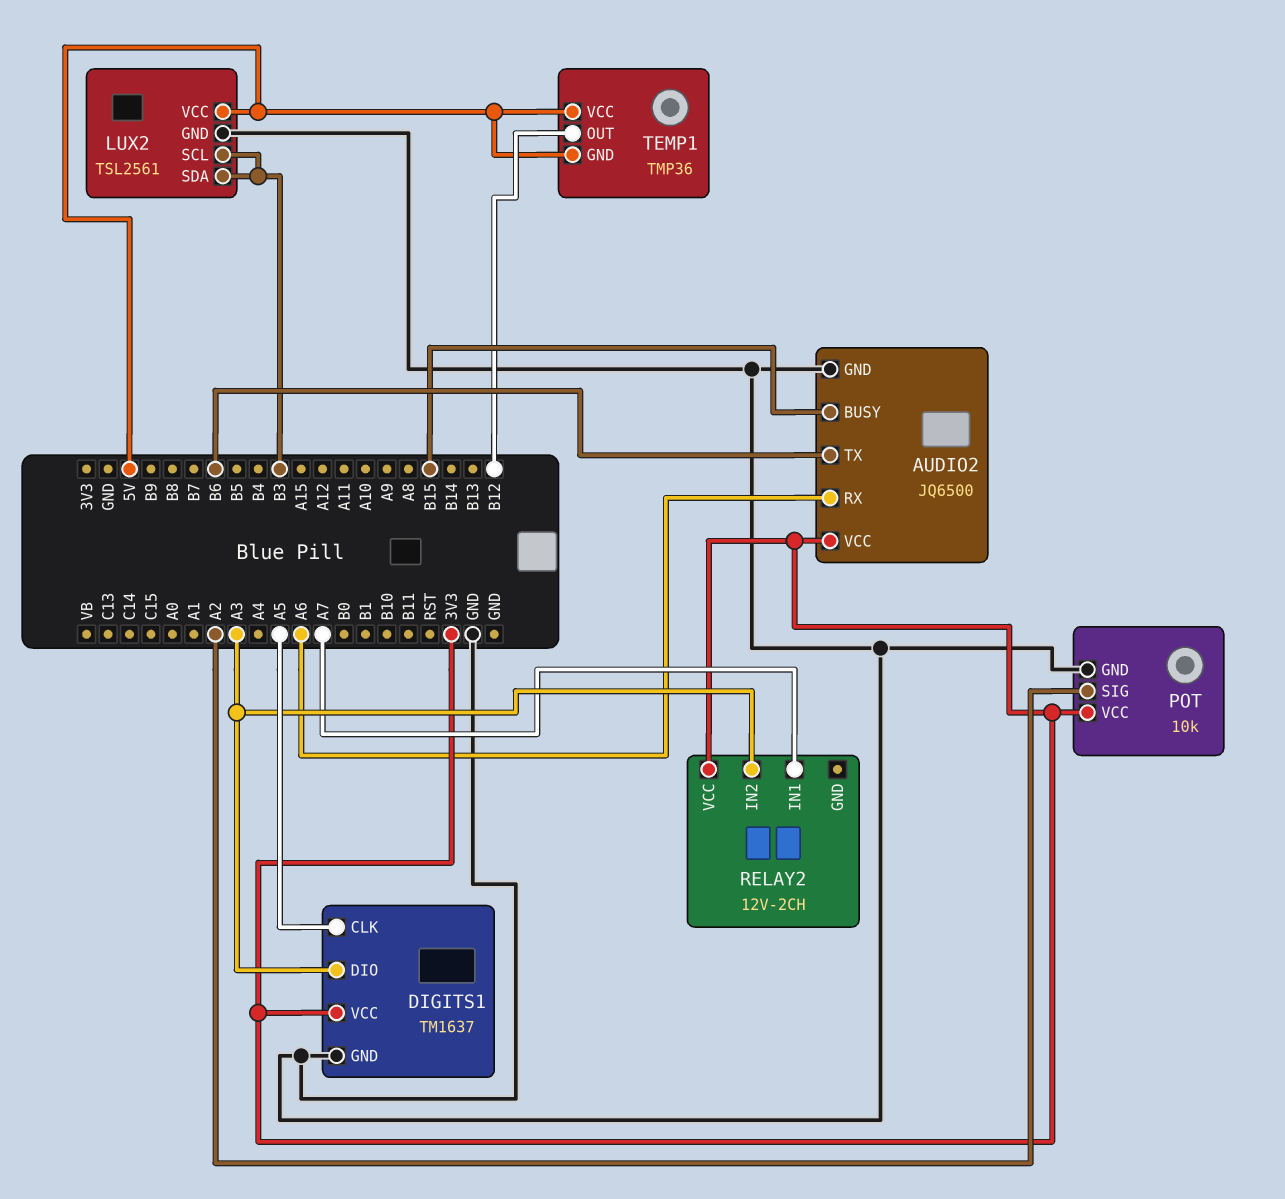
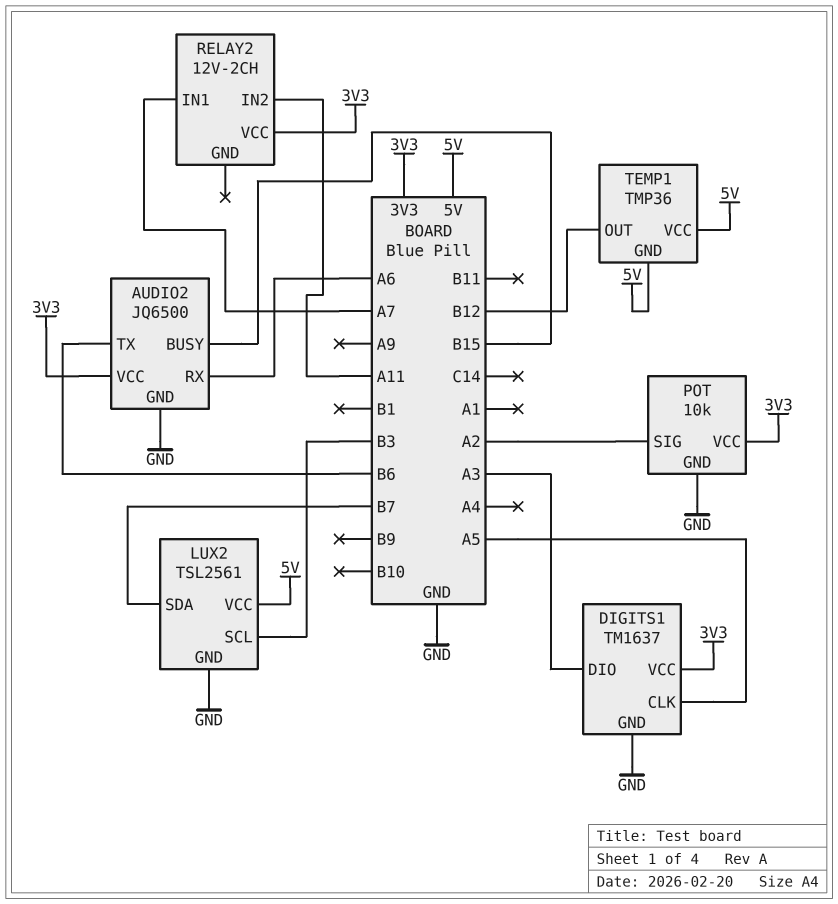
LUX2 pin SDA: B3 -> B7
RELAY2 pin IN2: A3 -> A11

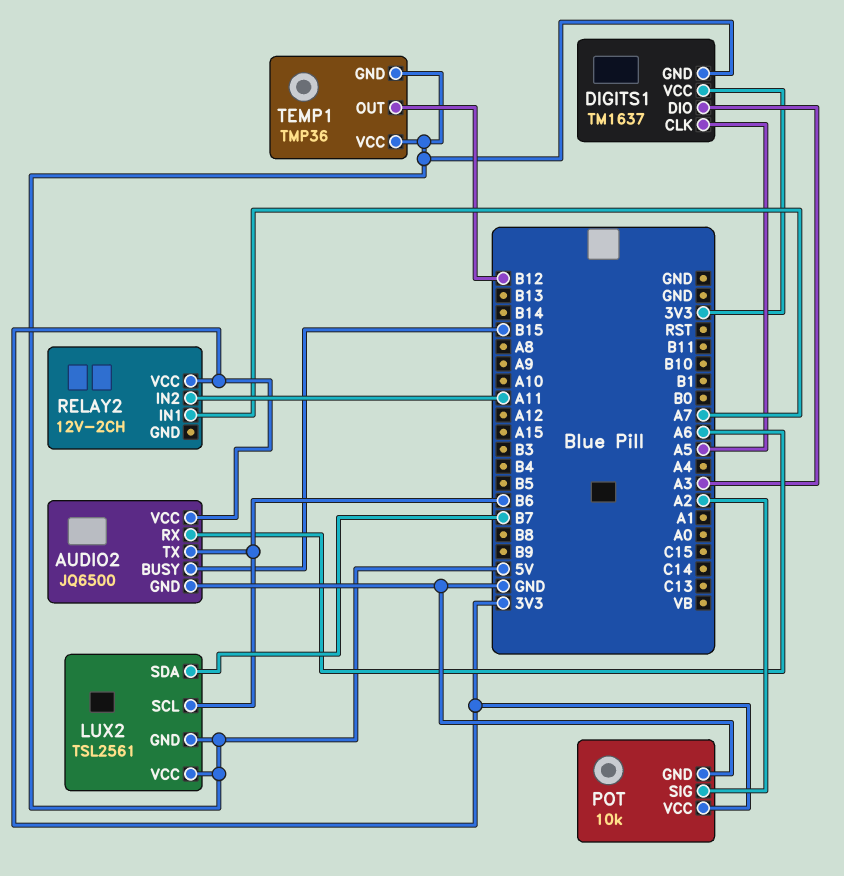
DIGITS1 pin GND: GND -> 5V
LUX2 pin GND: GND -> 5V
LUX2 pin SCL: B3 -> B6

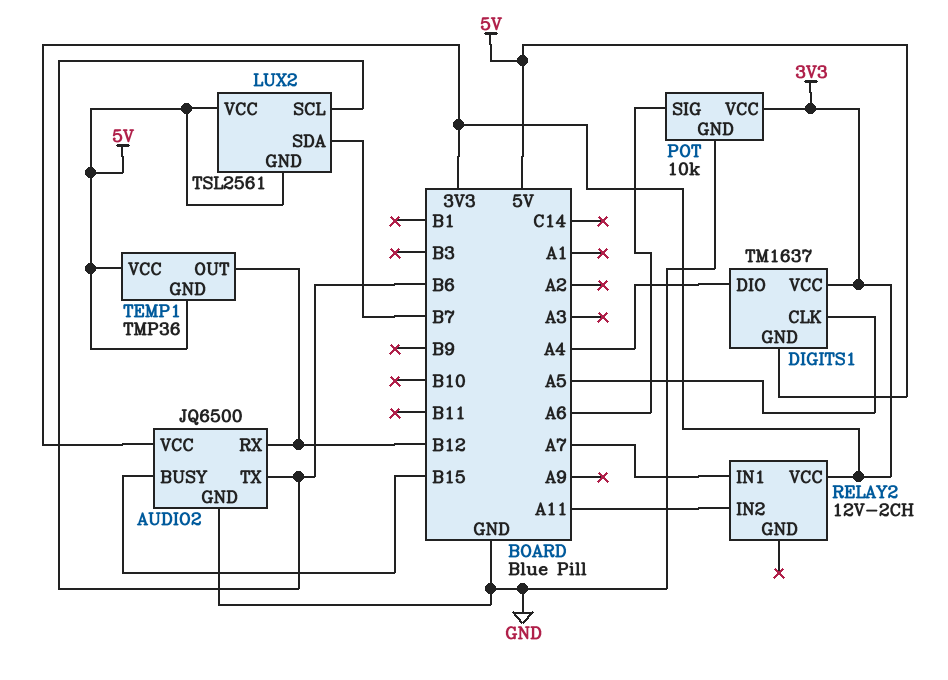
AUDIO2 pin RX: A6 -> B12
DIGITS1 pin DIO: A3 -> A4
POT pin SIG: A2 -> A6

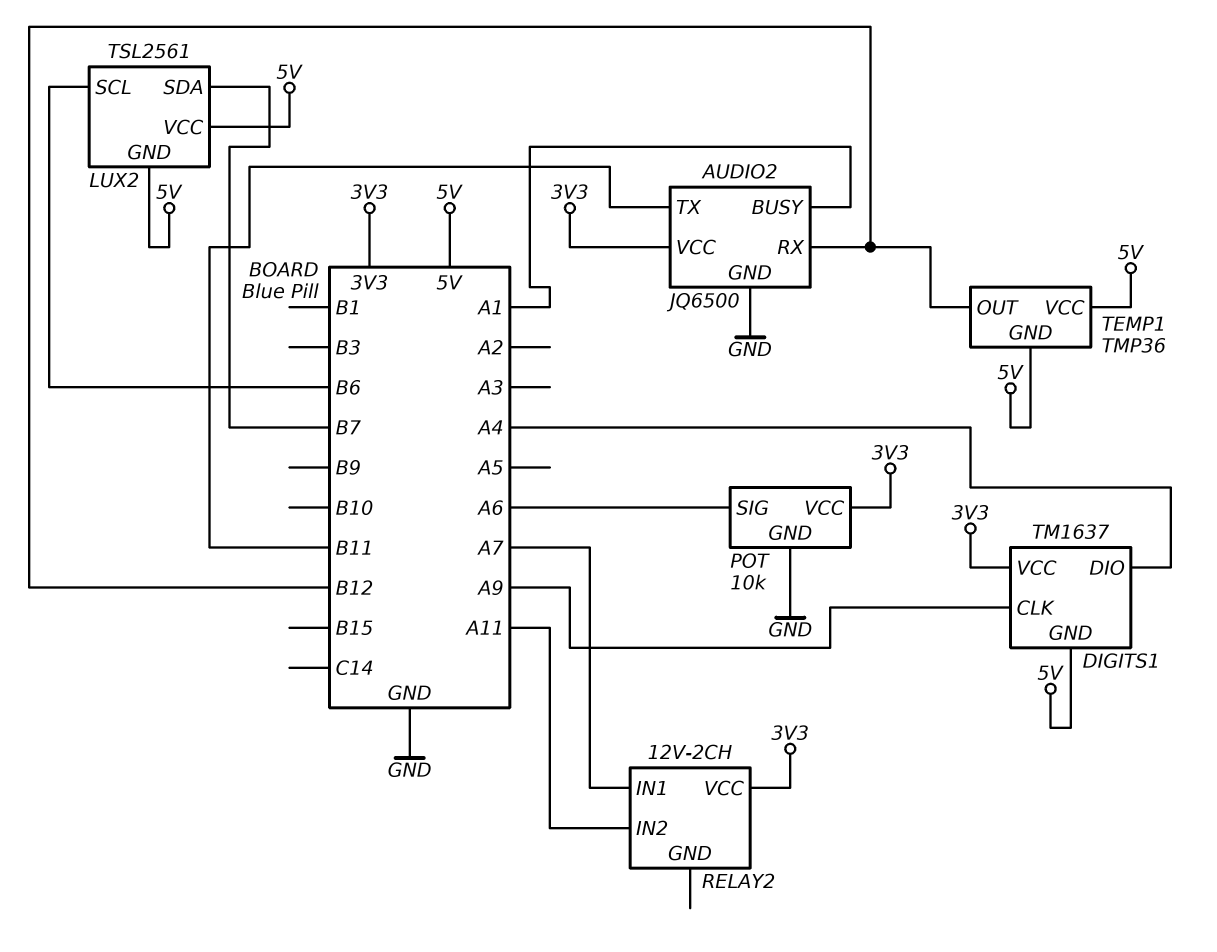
AUDIO2 pin BUSY: B15 -> A1
AUDIO2 pin TX: B6 -> B11
DIGITS1 pin CLK: A5 -> A9

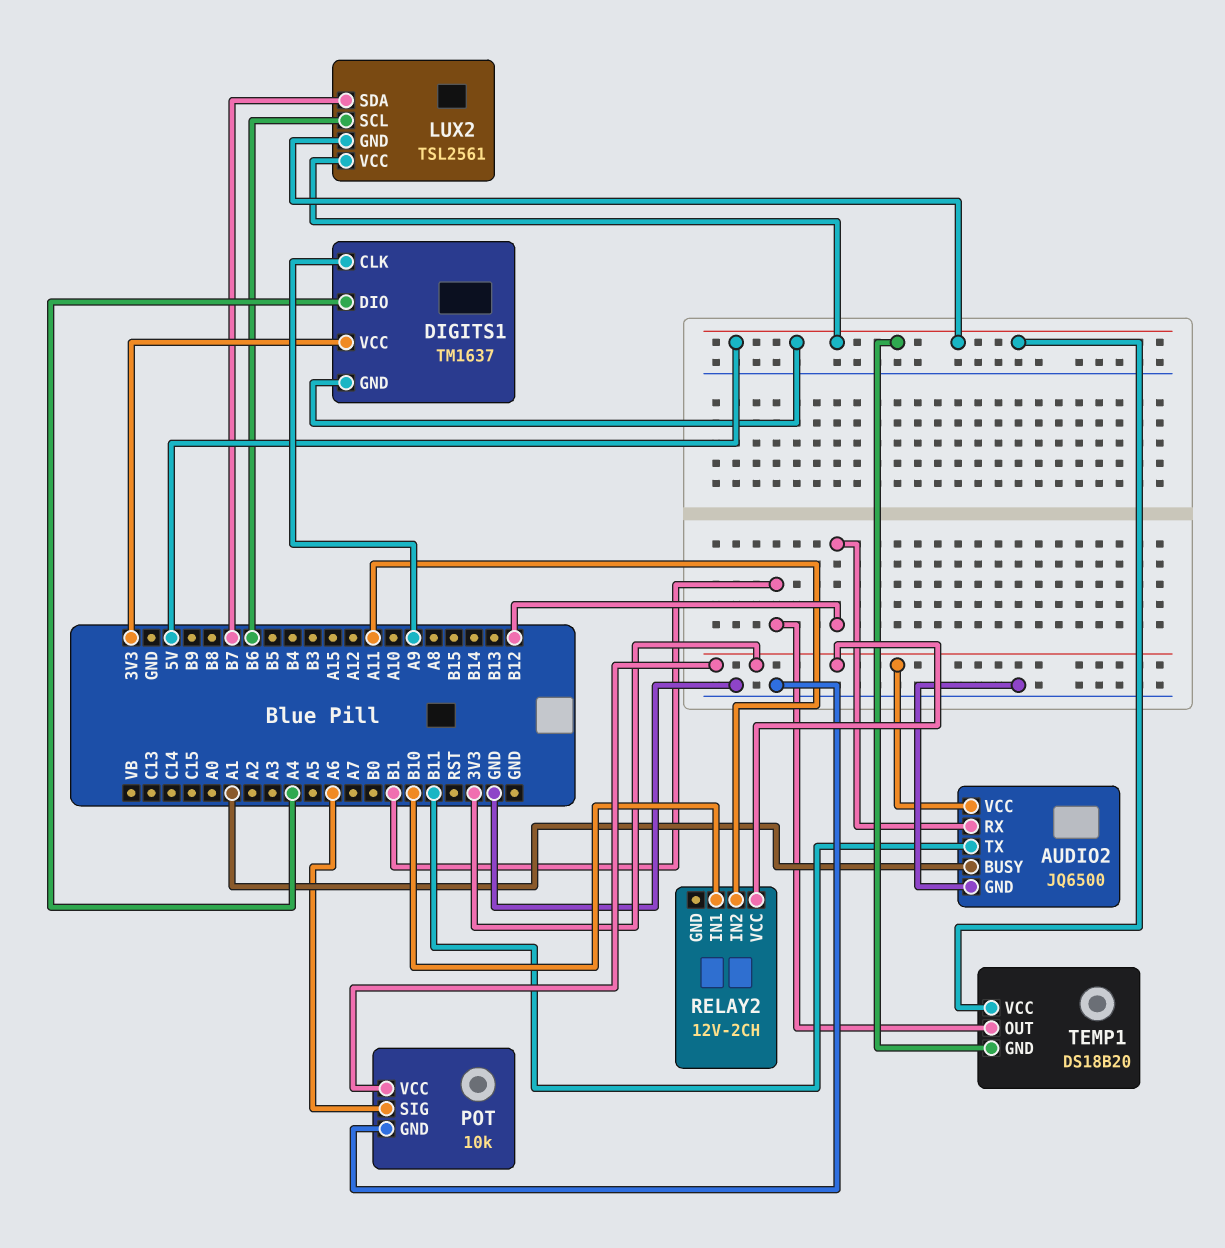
RELAY2 pin IN1: A7 -> B10
TEMP1: TMP36 -> DS18B20
TEMP1 pin OUT: B12 -> B1

